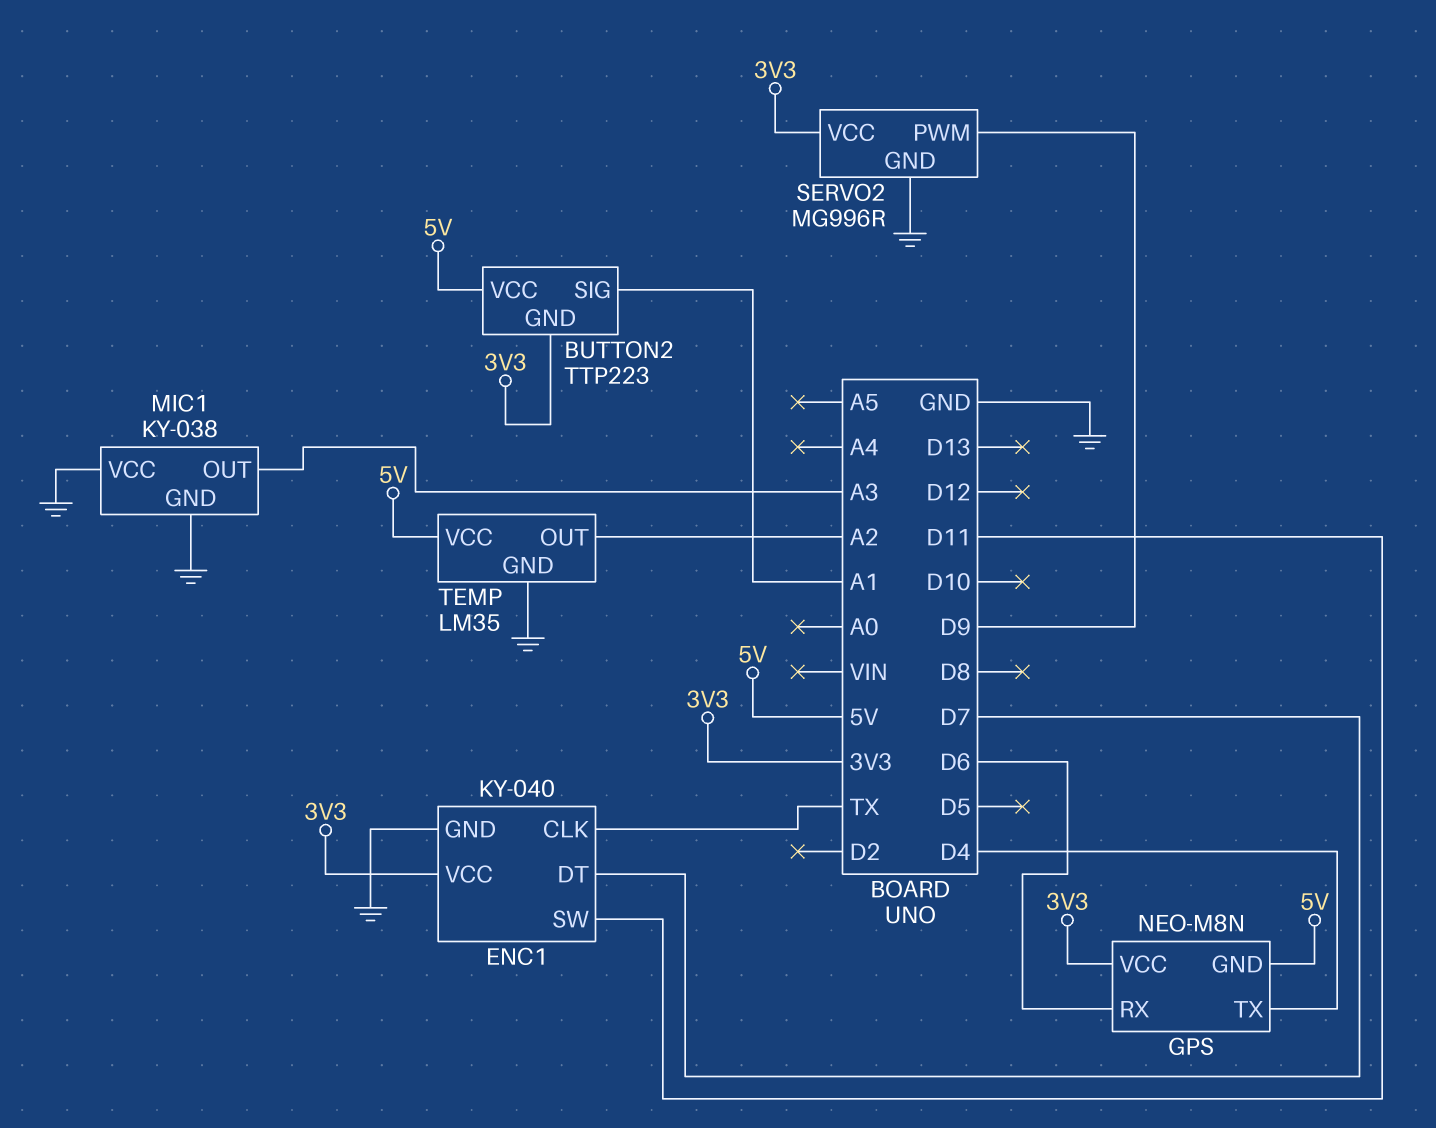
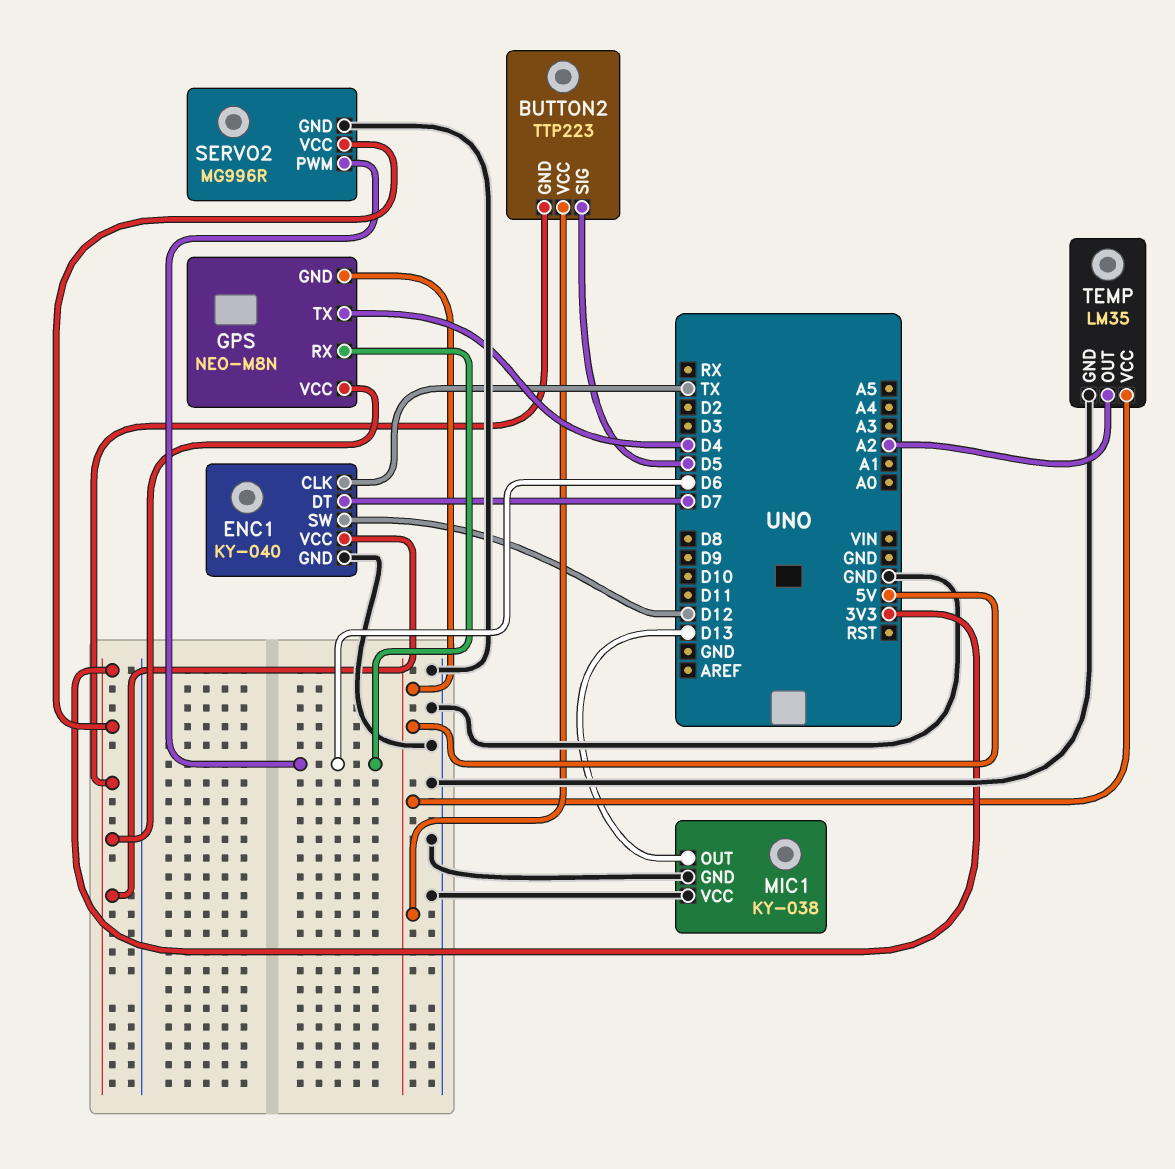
BUTTON2 pin SIG: A1 -> D5
ENC1 pin SW: D11 -> D12
MIC1 pin OUT: A3 -> D13
SERVO2 pin PWM: D9 -> D6

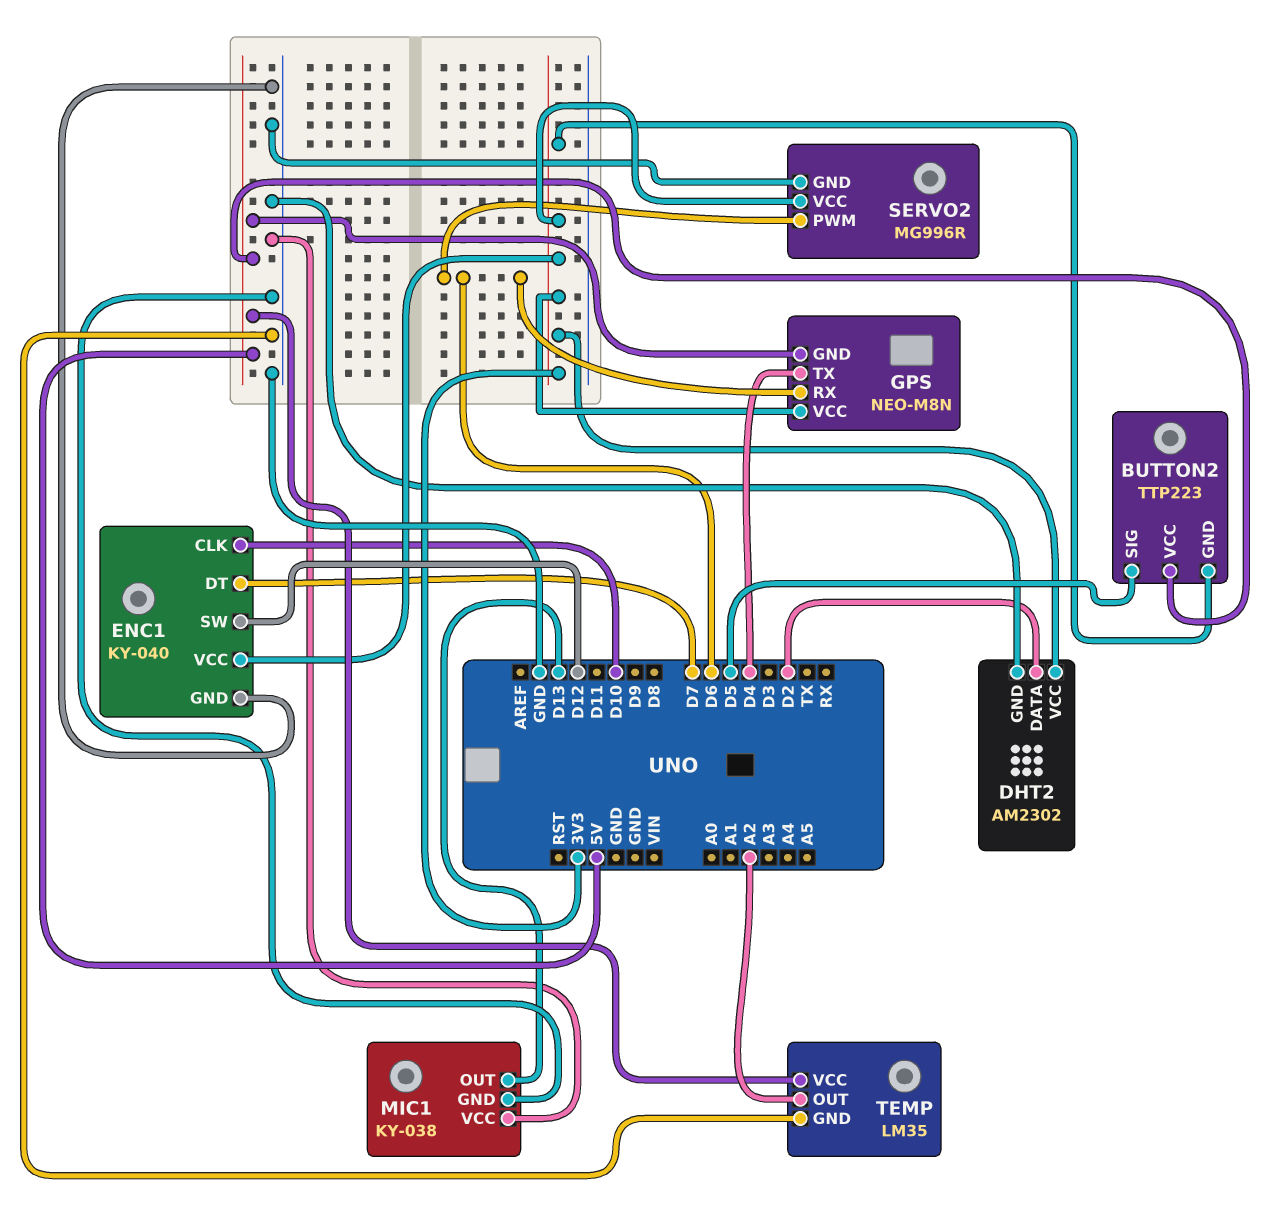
DHT2: none -> AM2302
DHT2 pin DATA: none -> D2
DHT2 pin GND: none -> GND
DHT2 pin VCC: none -> 3V3
ENC1 pin CLK: TX -> D10

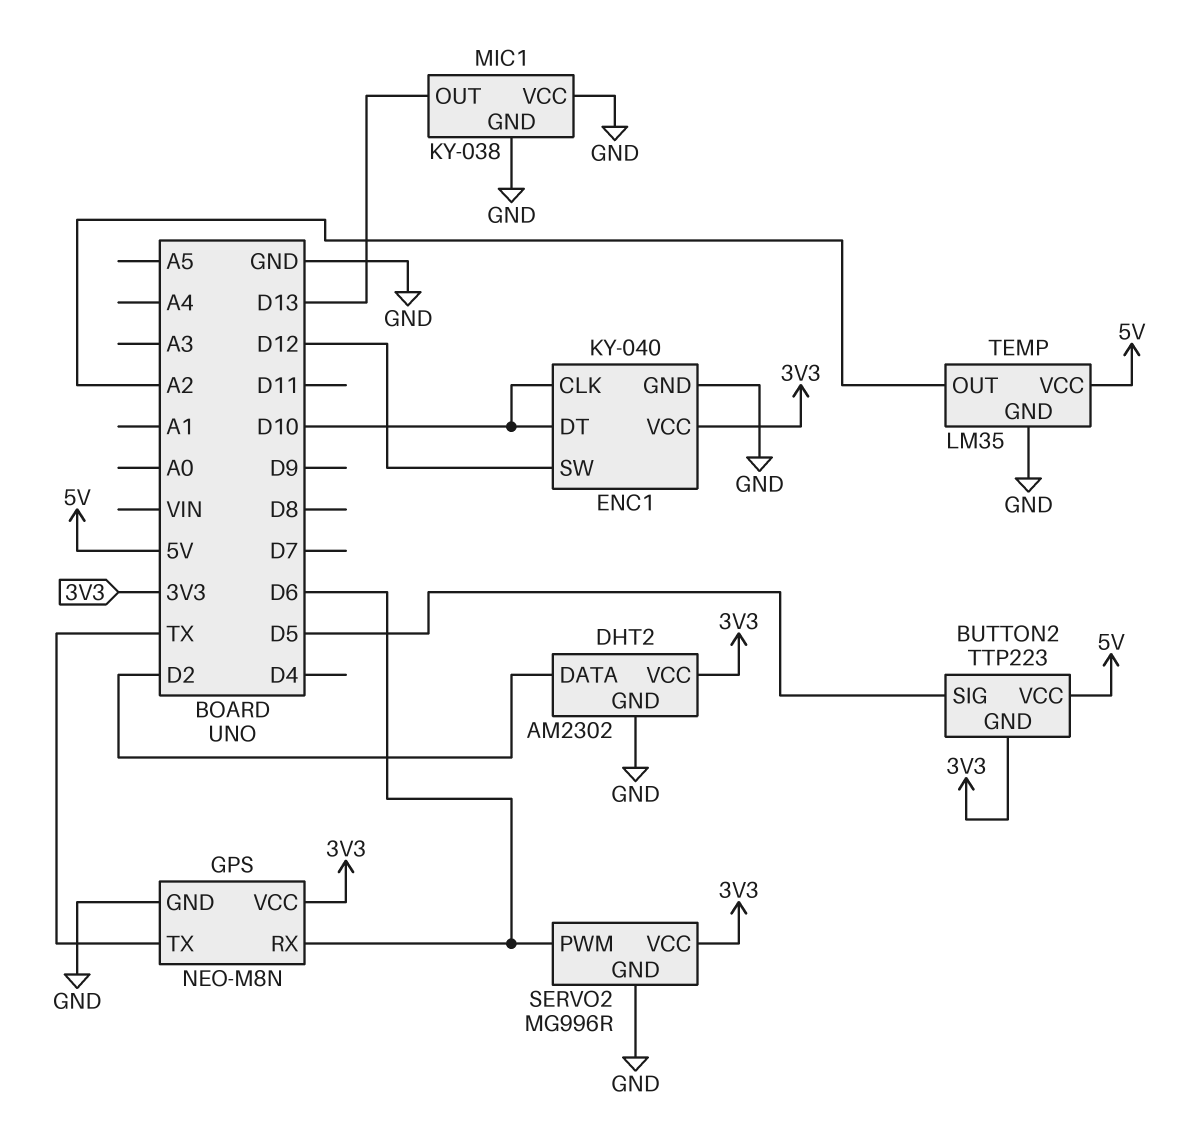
ENC1 pin DT: D7 -> D10
GPS pin GND: 5V -> GND
GPS pin TX: D4 -> TX

